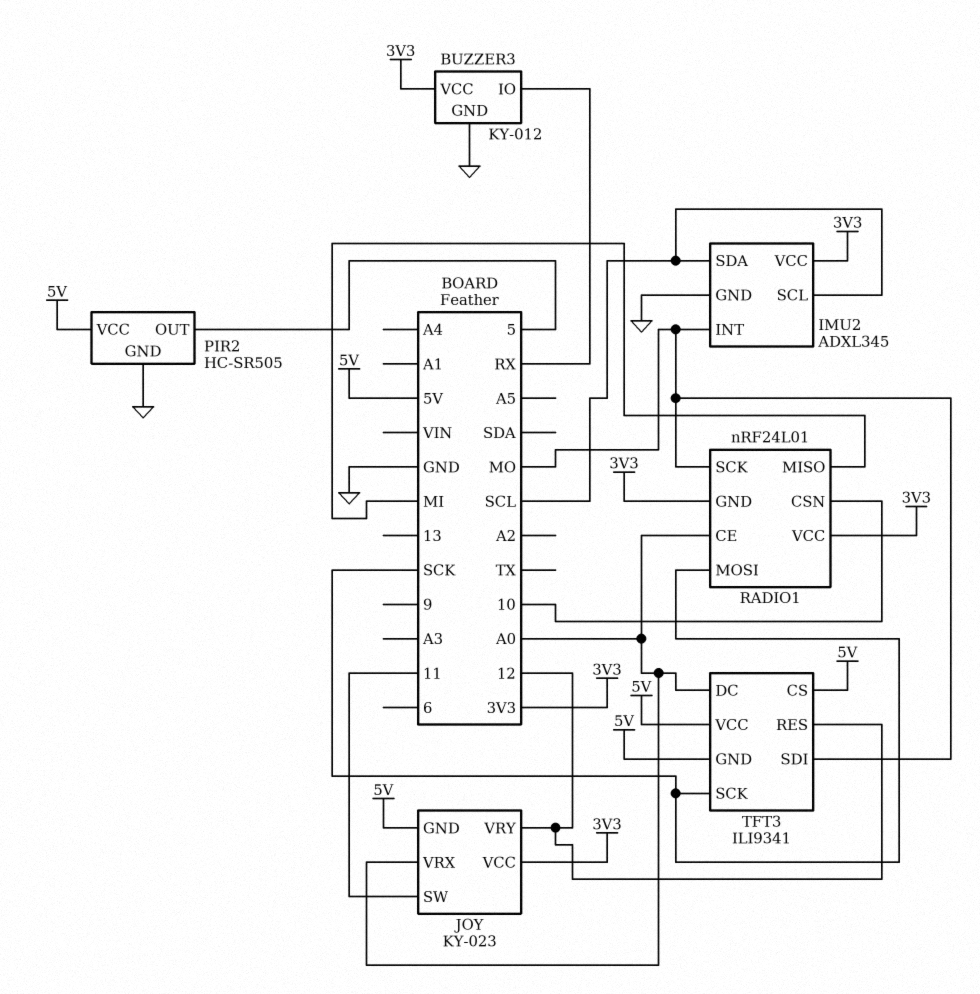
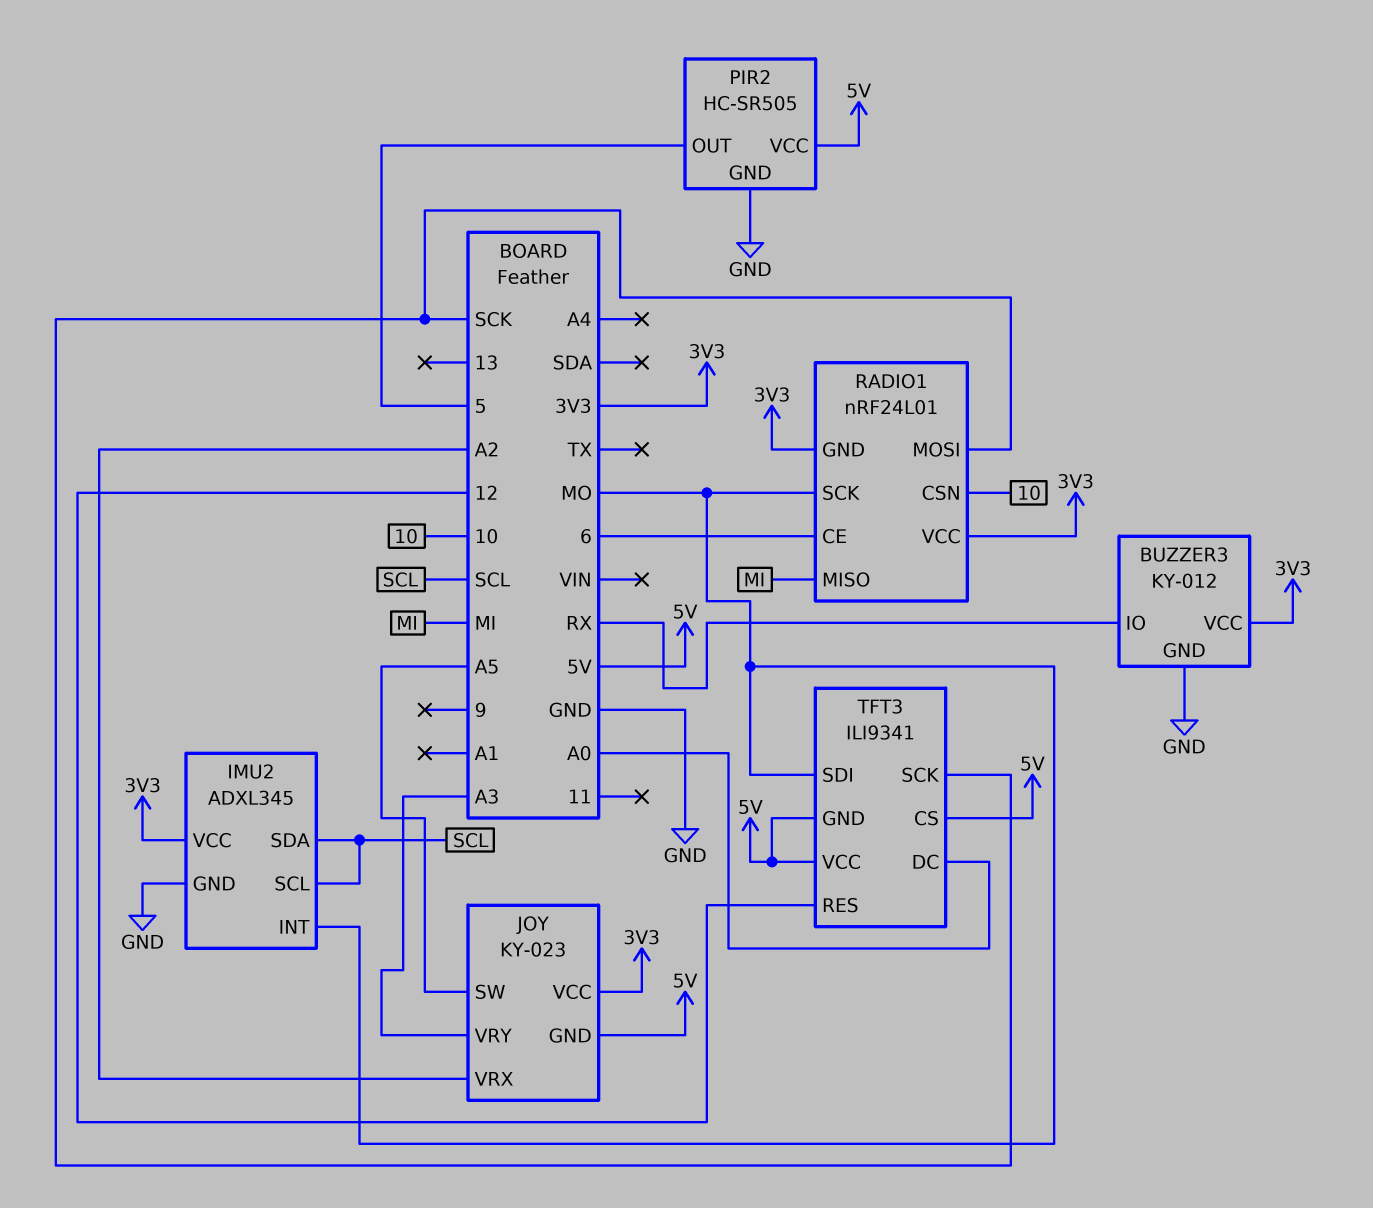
JOY pin SW: 11 -> A5
JOY pin VRX: A0 -> A2
JOY pin VRY: 12 -> A3
RADIO1 pin CE: A0 -> 6

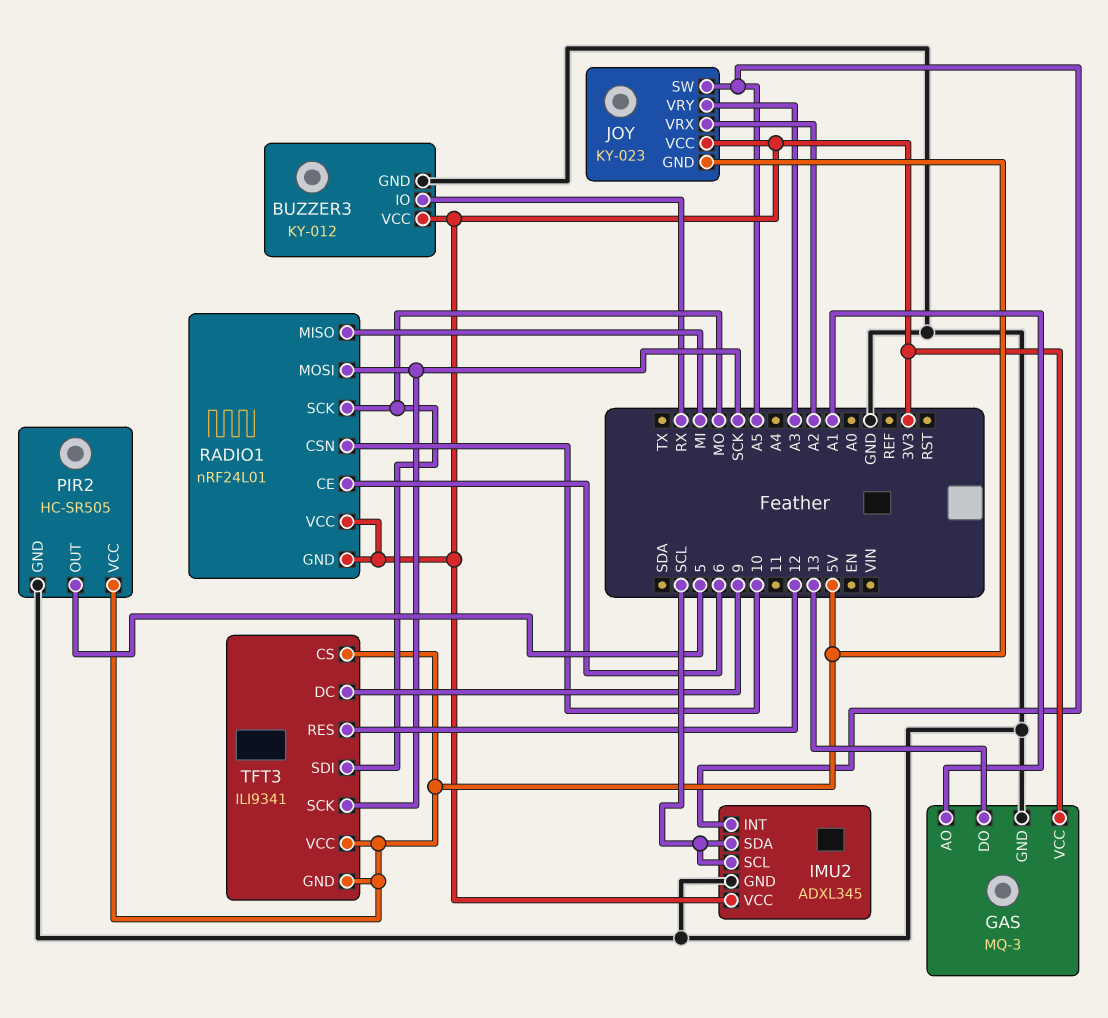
GAS: none -> MQ-3
GAS pin AO: none -> A1
GAS pin DO: none -> 13
GAS pin GND: none -> GND
GAS pin VCC: none -> 3V3
IMU2 pin INT: MO -> A5
TFT3 pin DC: A0 -> 9

